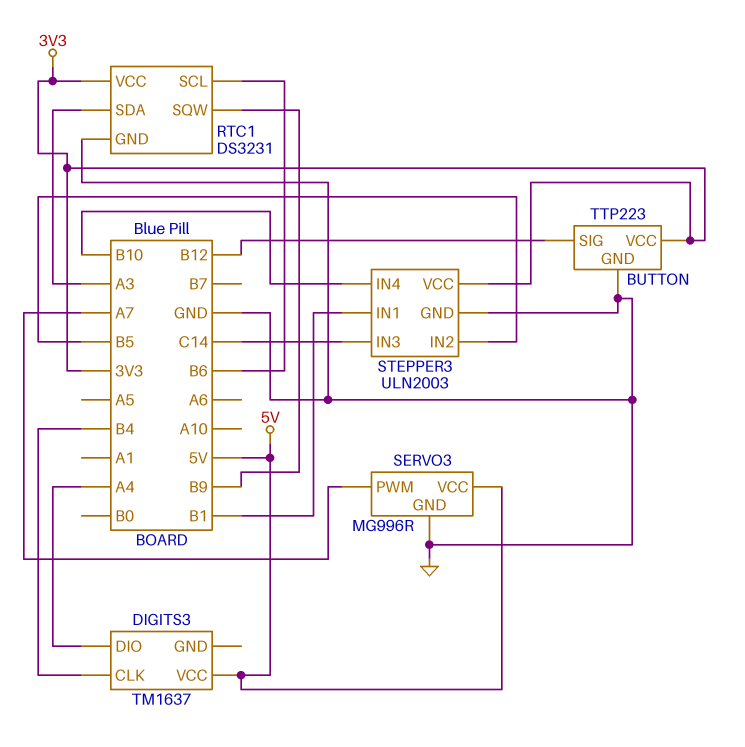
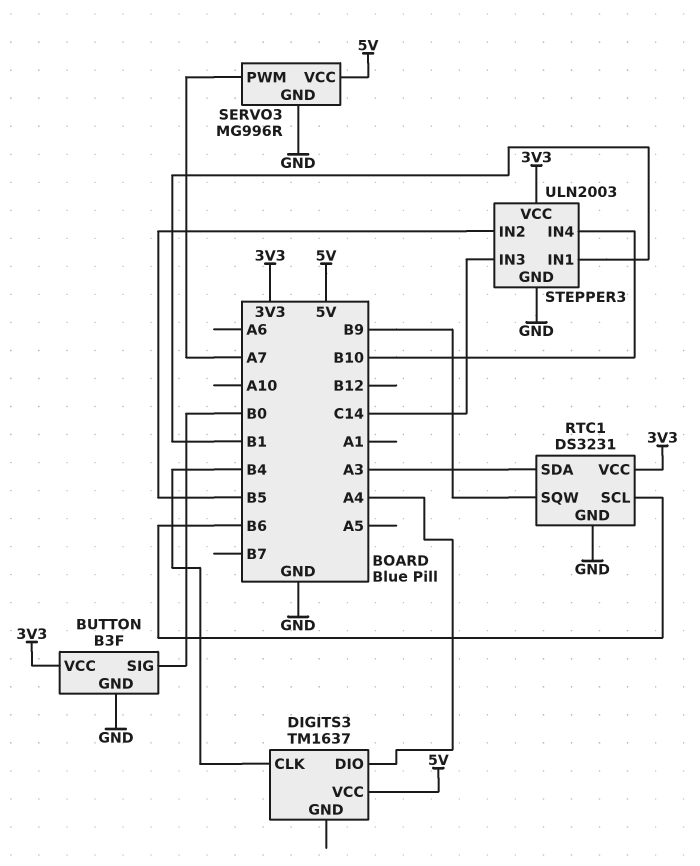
BUTTON: TTP223 -> B3F
BUTTON pin SIG: B12 -> B0

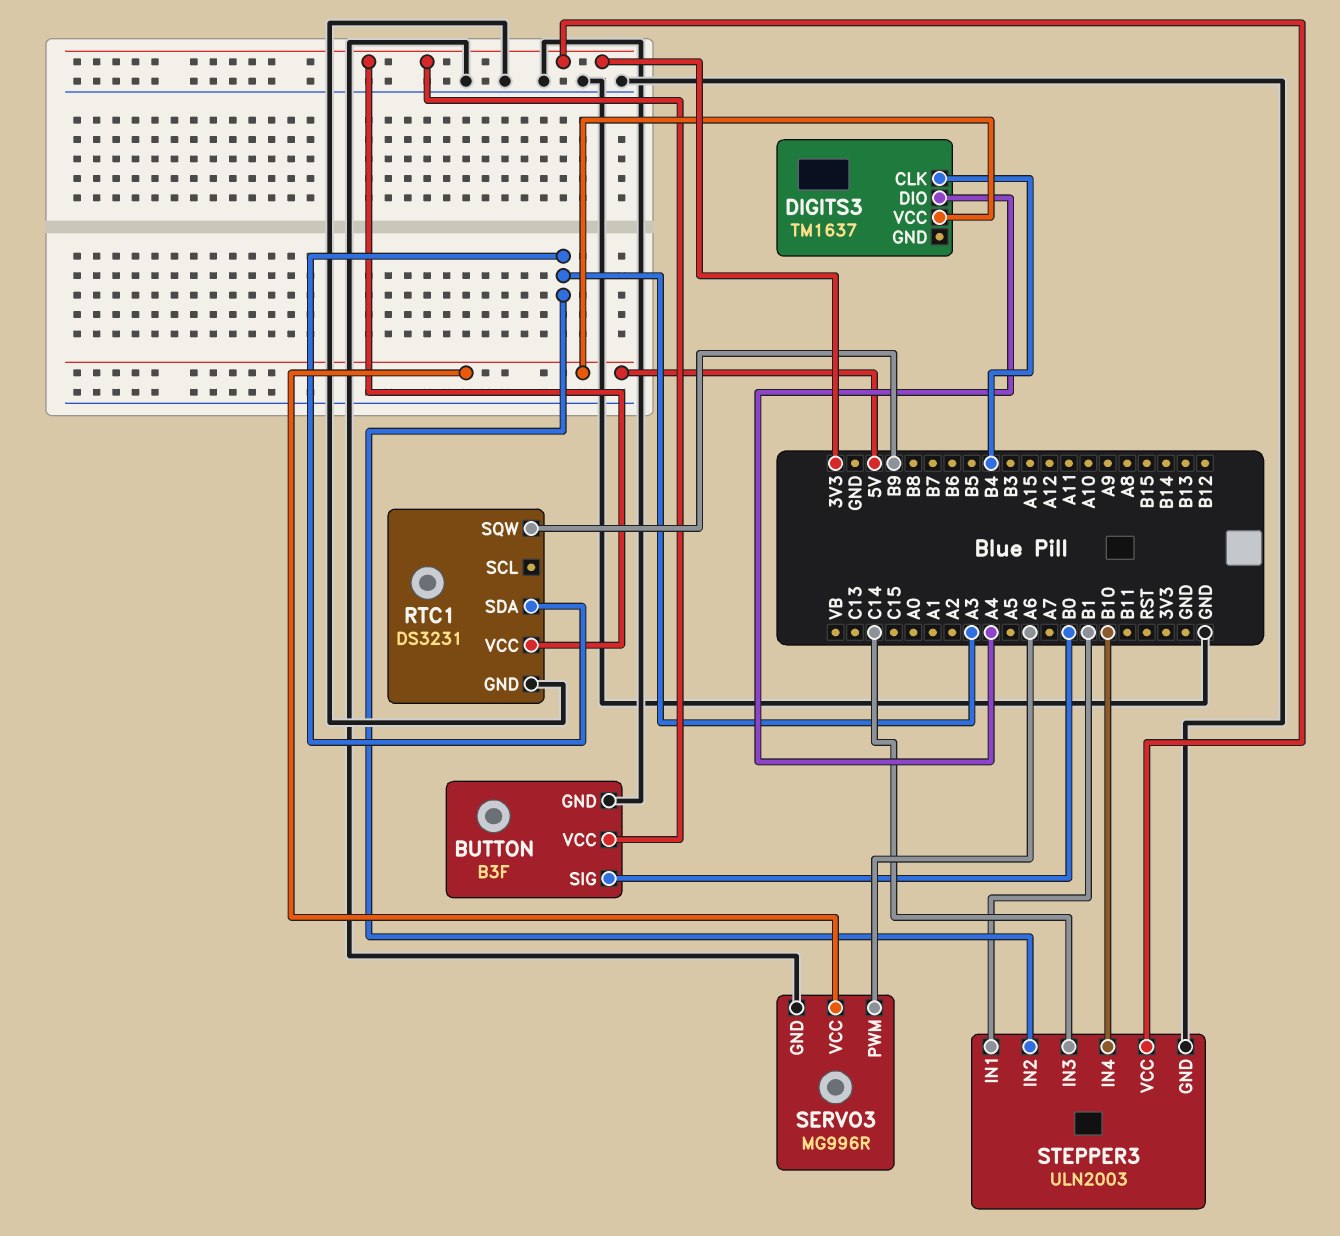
RTC1 pin SCL: B6 -> none
SERVO3 pin PWM: A7 -> A6
STEPPER3 pin IN2: B5 -> A3

